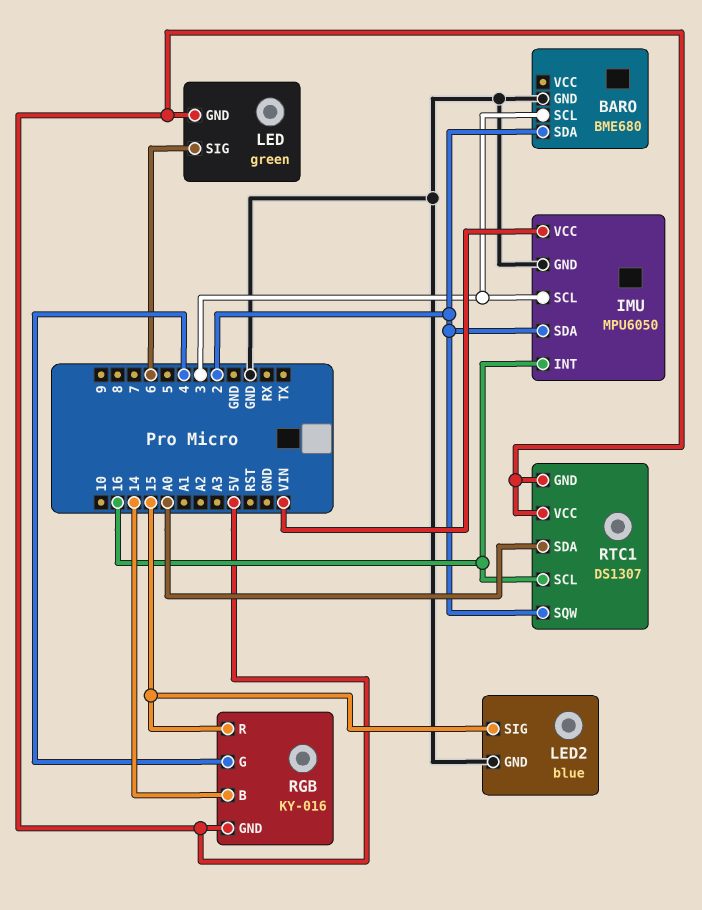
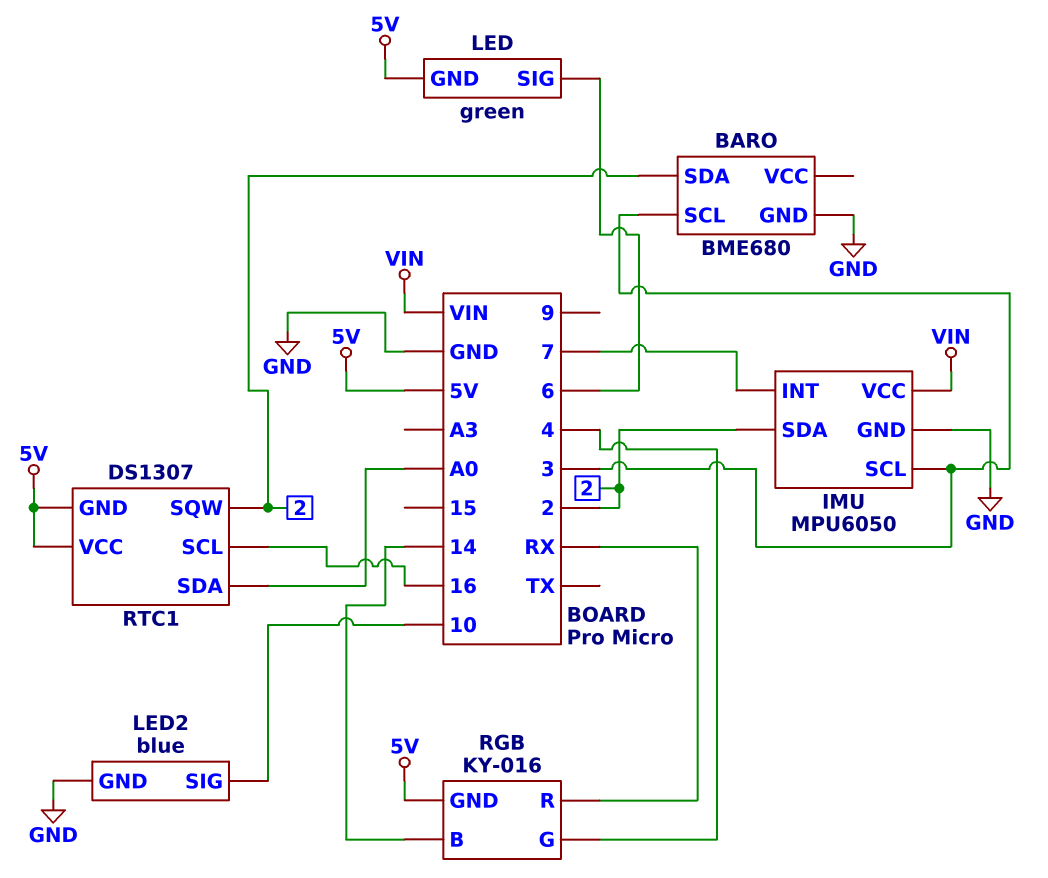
IMU pin INT: 16 -> 7
LED2 pin SIG: 15 -> 10
RGB pin R: 15 -> RX

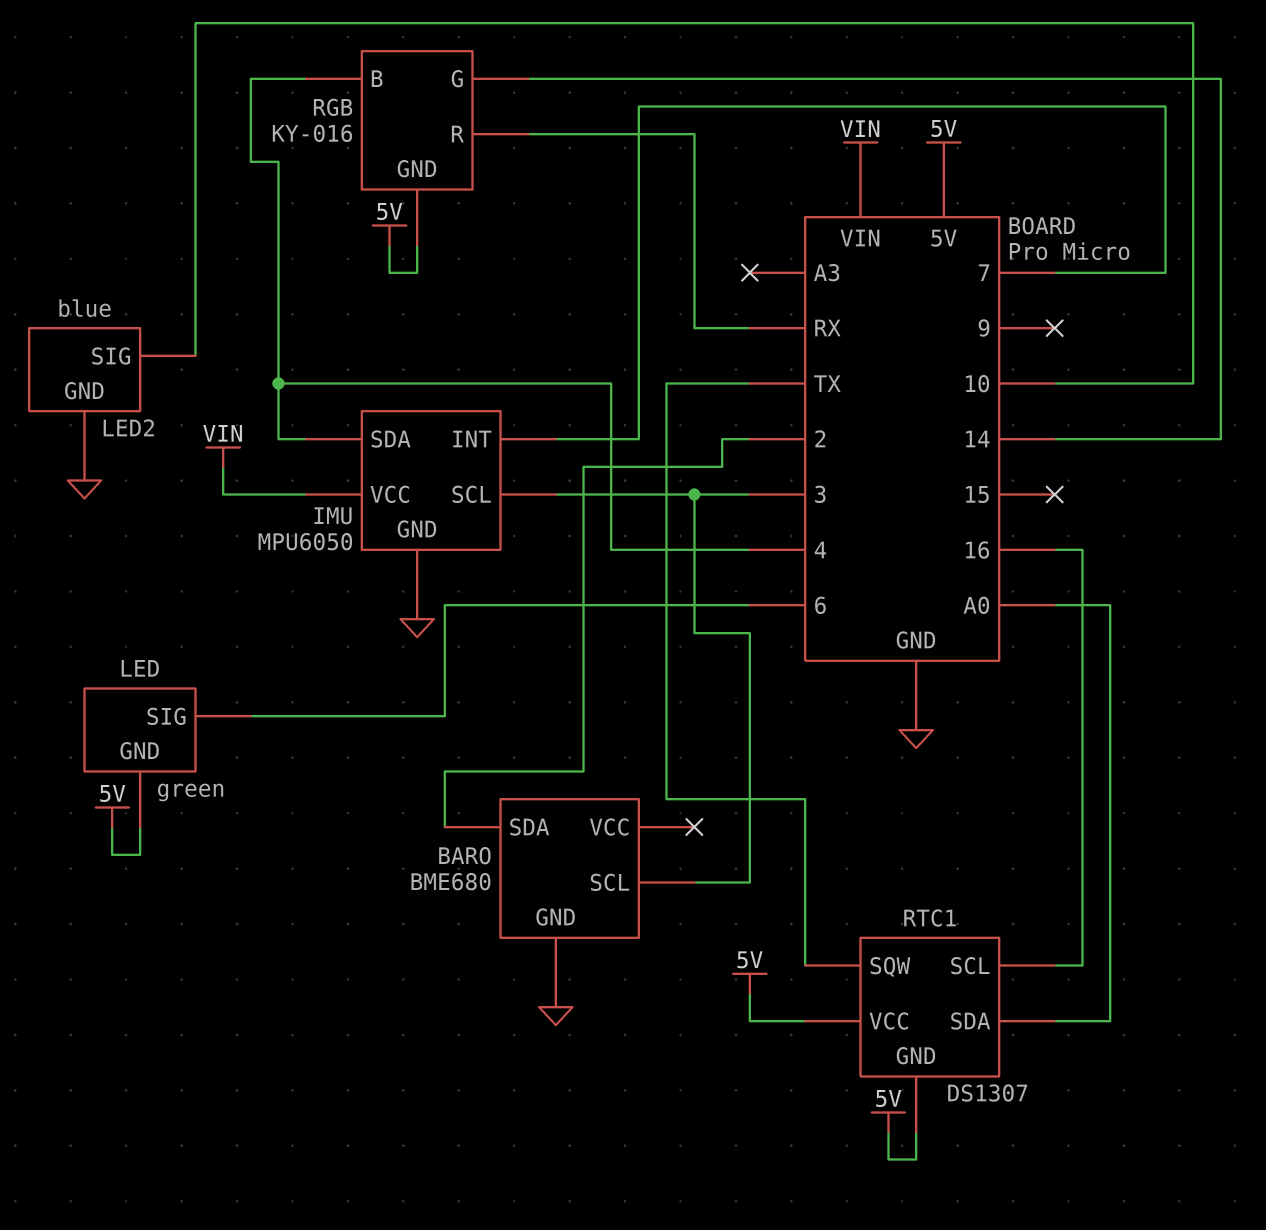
IMU pin SDA: 2 -> 4
RGB pin B: 14 -> 4
RGB pin G: 4 -> 14
RTC1 pin SQW: 2 -> TX

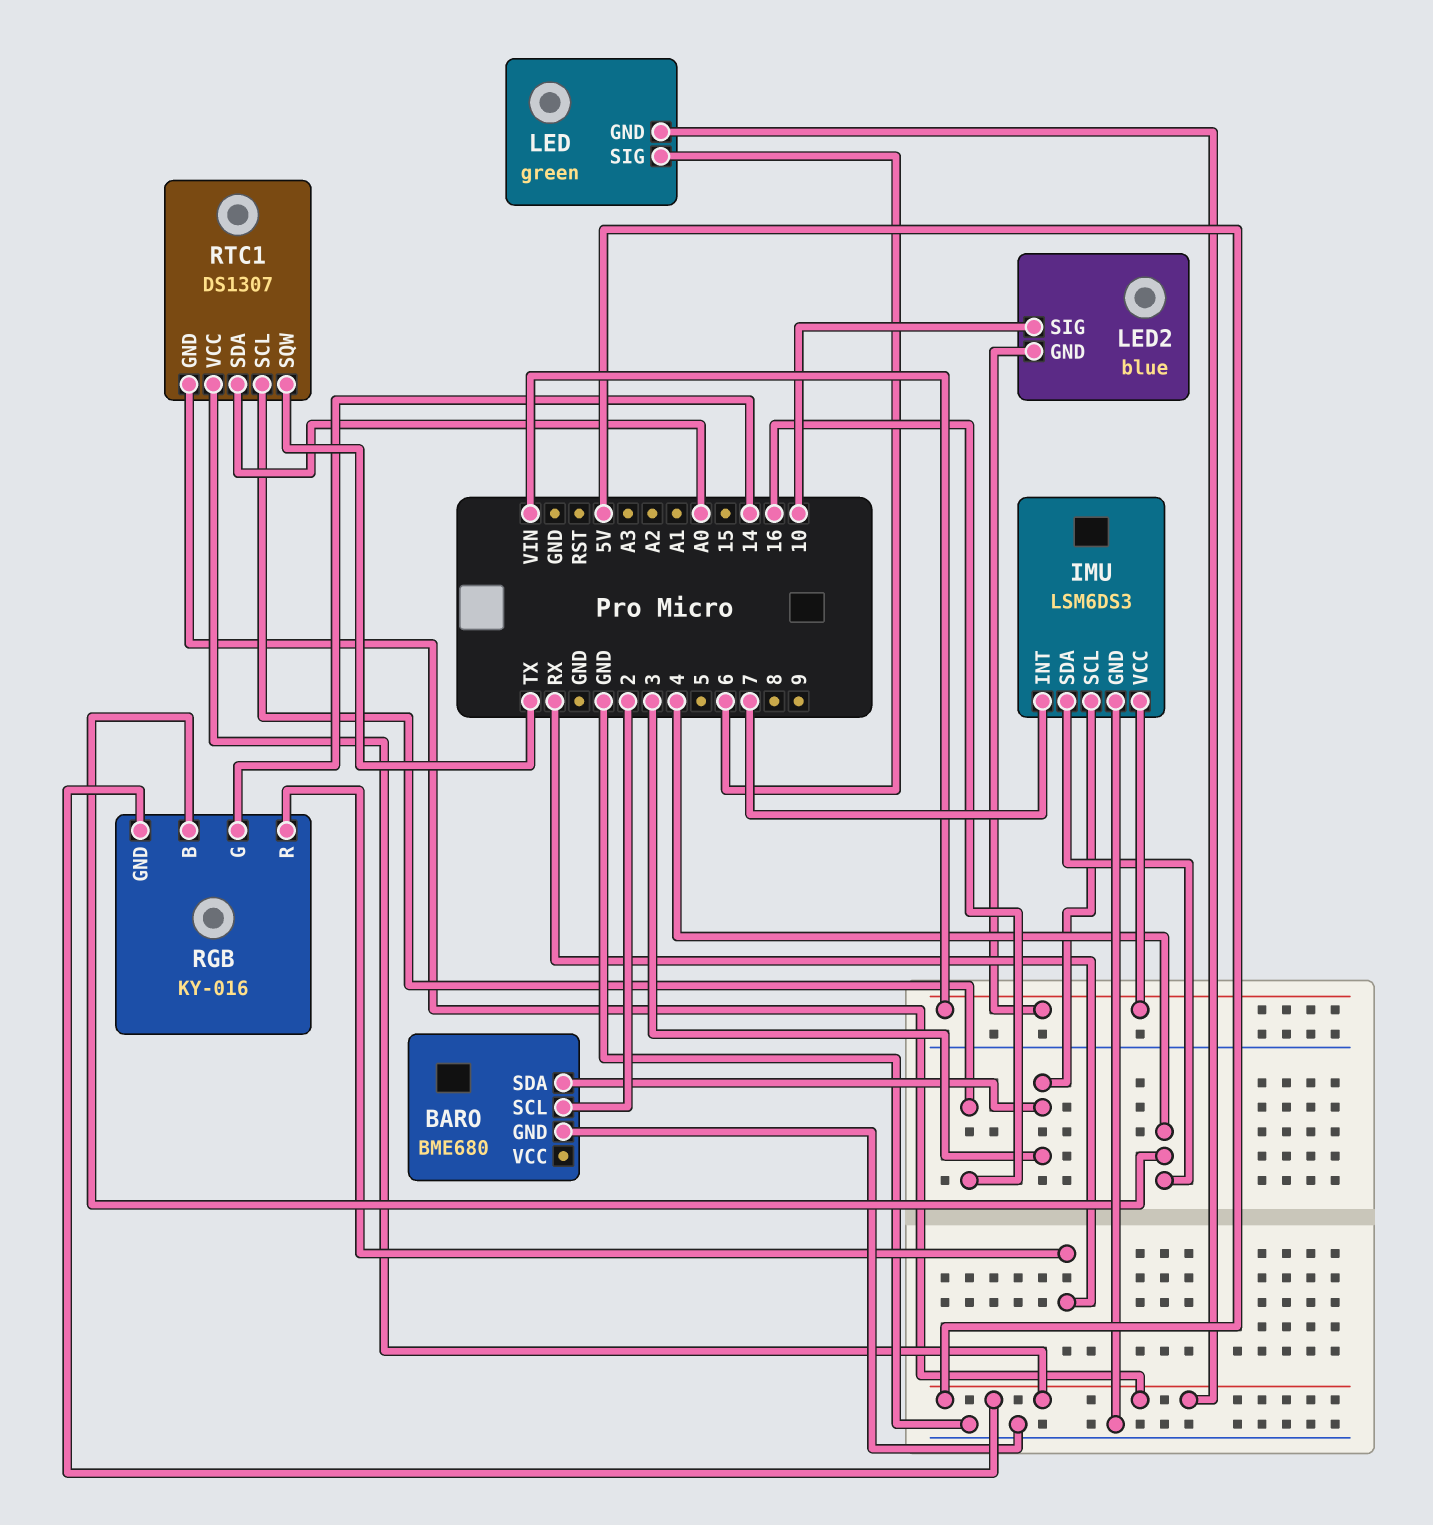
BARO pin SCL: 3 -> 2
BARO pin SDA: 2 -> 3
IMU: MPU6050 -> LSM6DS3
LED2 pin GND: GND -> VIN

